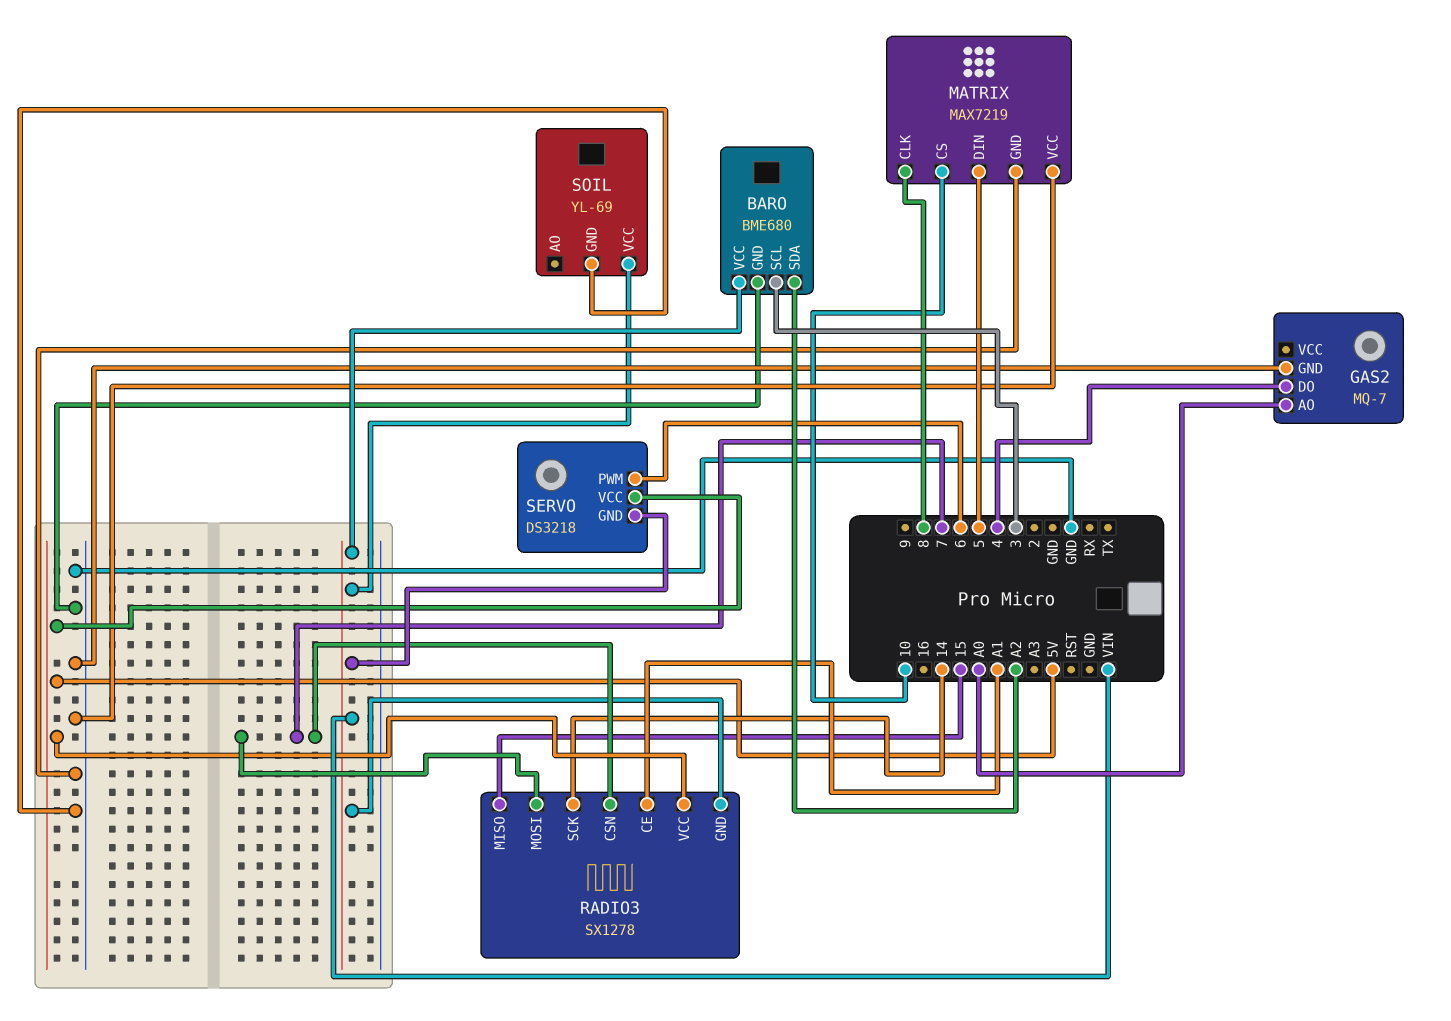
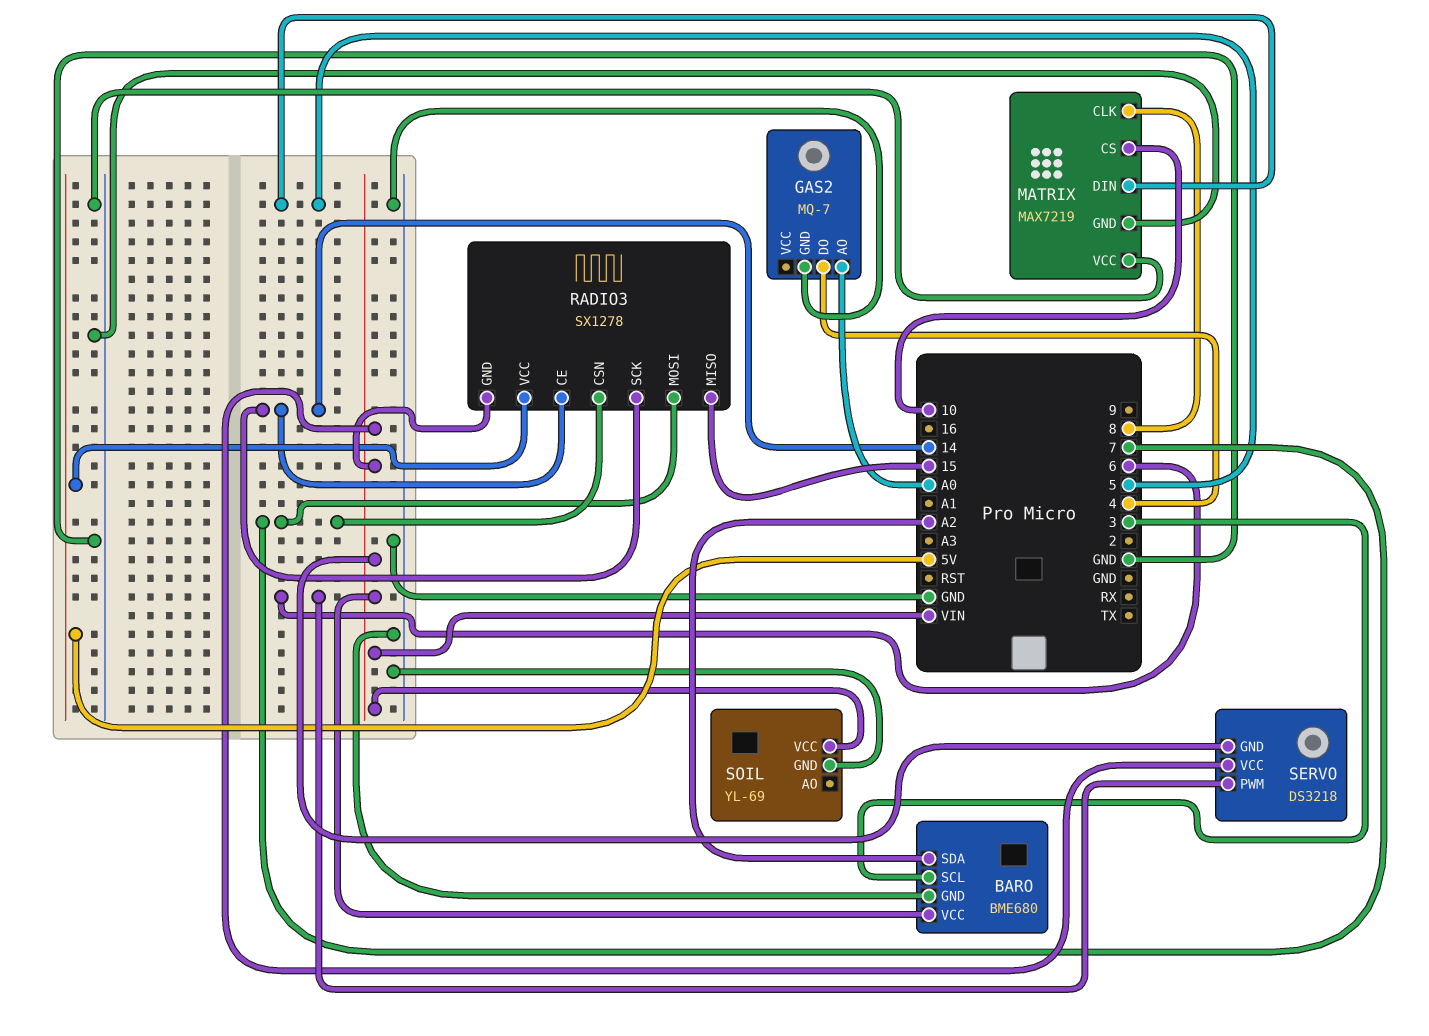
RADIO3 pin CE: A1 -> 14
SERVO pin VCC: 5V -> VIN

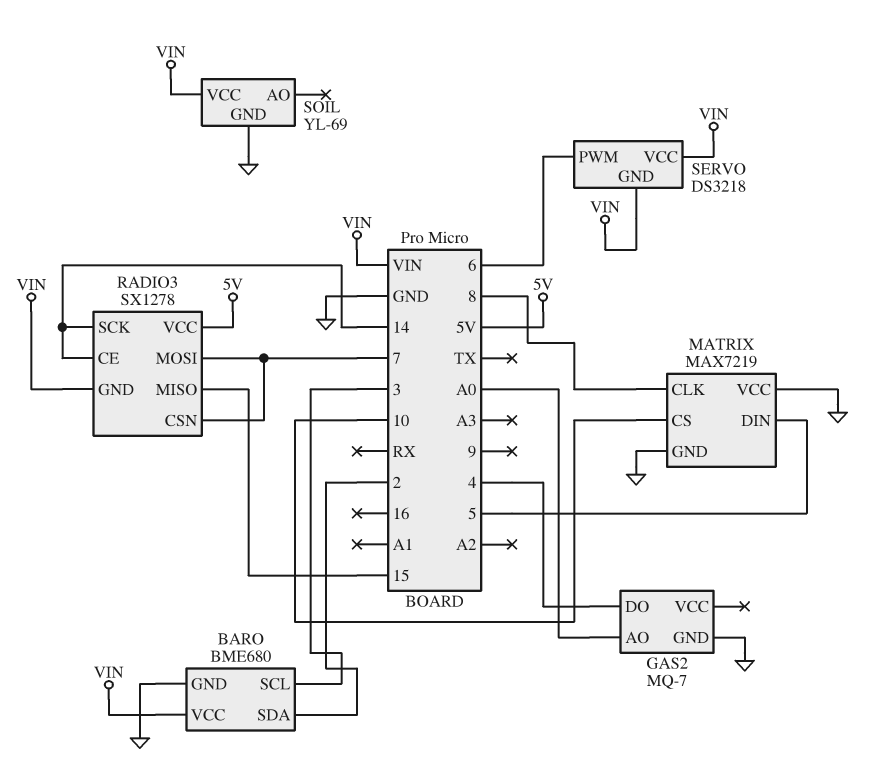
BARO pin SDA: A2 -> 2

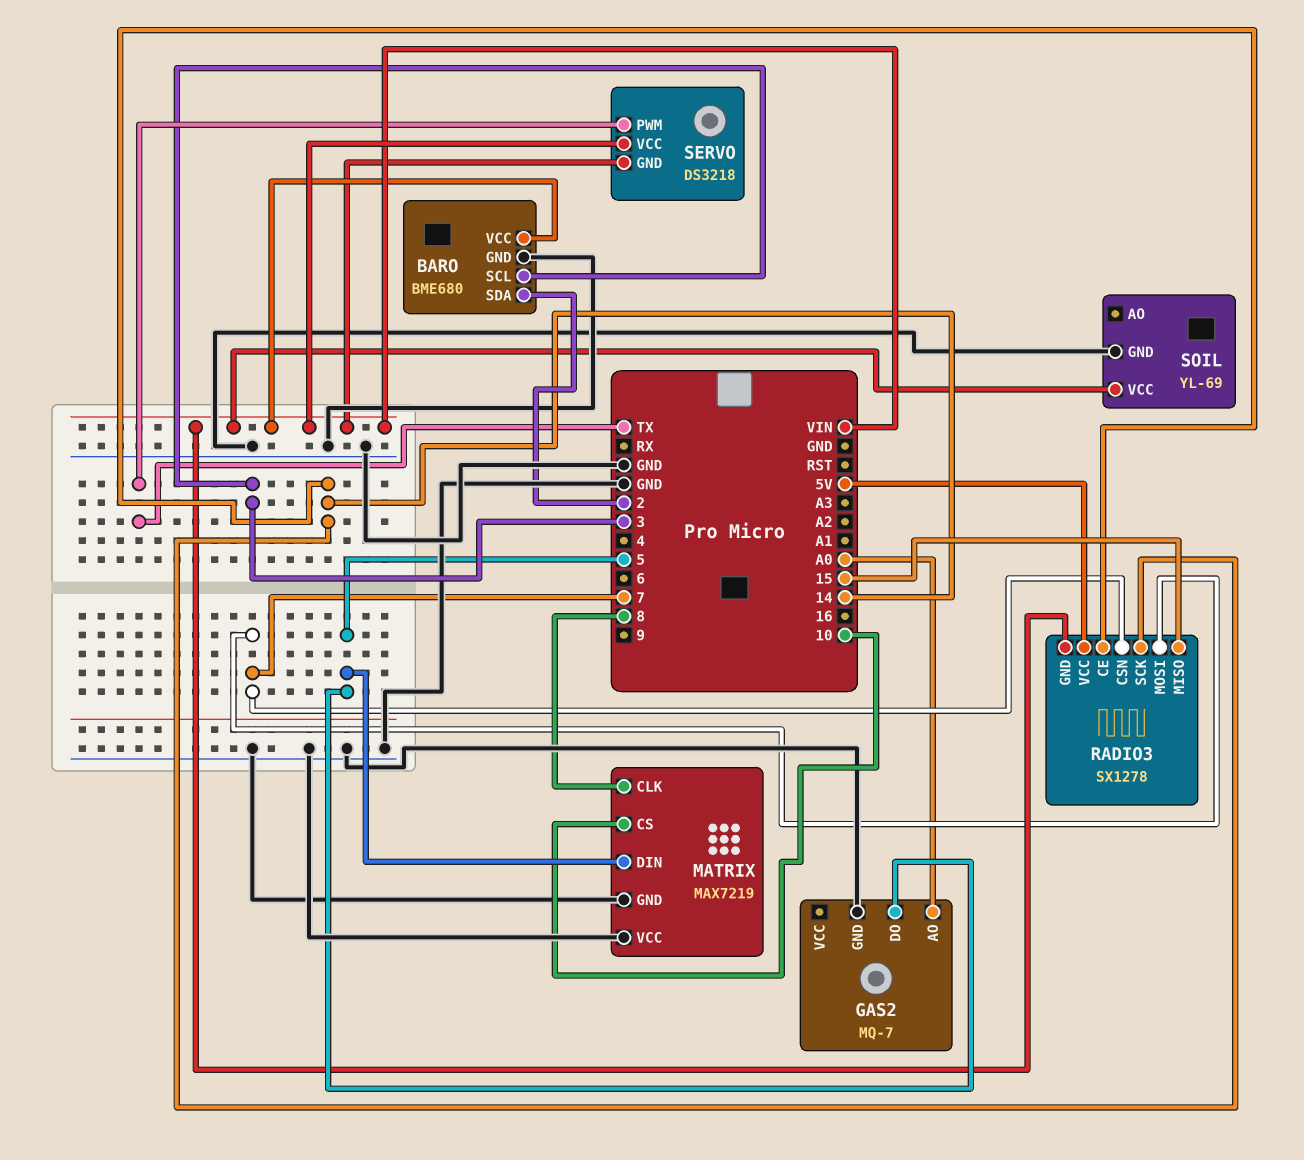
GAS2 pin DO: 4 -> 5
SERVO pin PWM: 6 -> TX

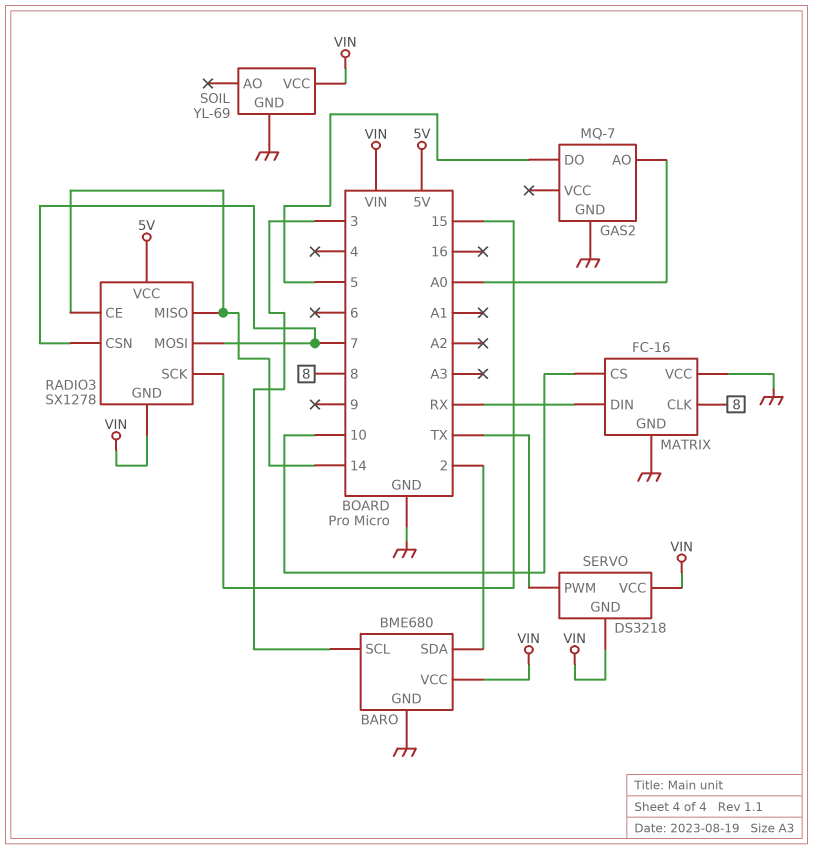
MATRIX: MAX7219 -> FC-16
MATRIX pin DIN: 5 -> RX
RADIO3 pin MISO: 15 -> 14
RADIO3 pin SCK: 14 -> 15

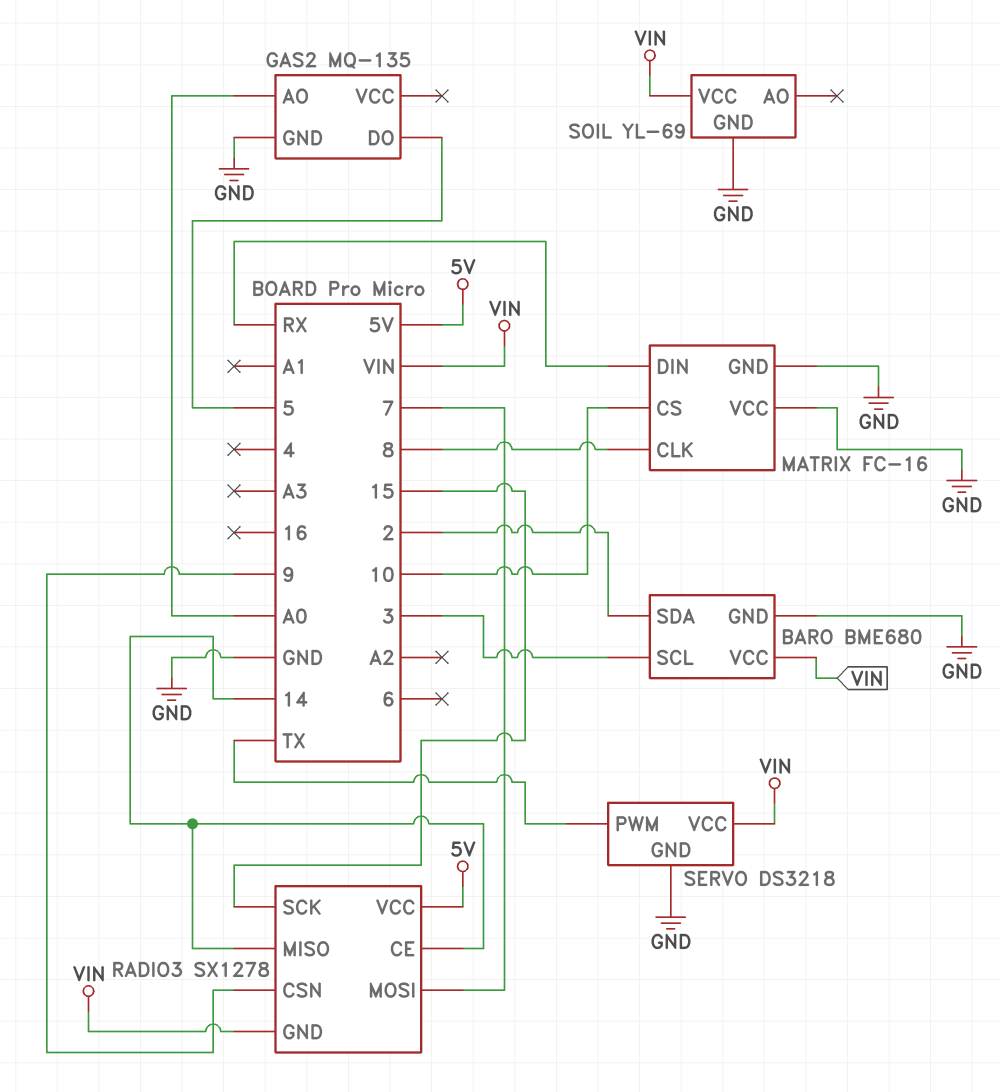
GAS2: MQ-7 -> MQ-135
RADIO3 pin CSN: 7 -> 9
SERVO pin GND: VIN -> GND

